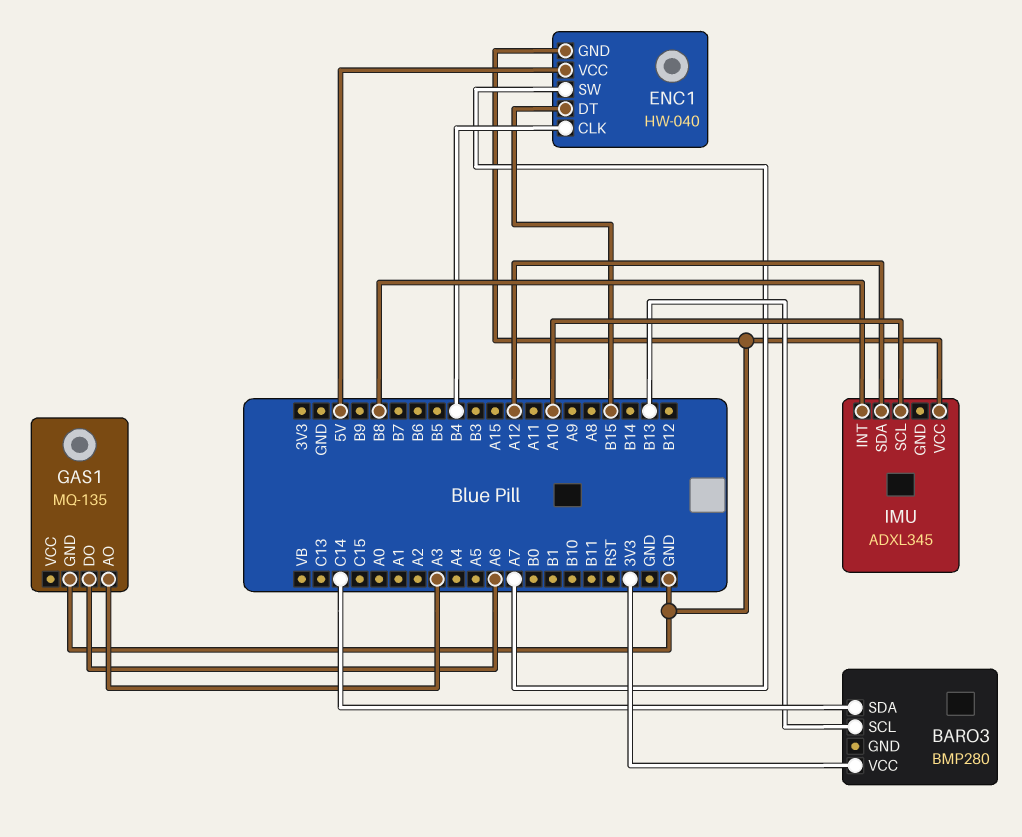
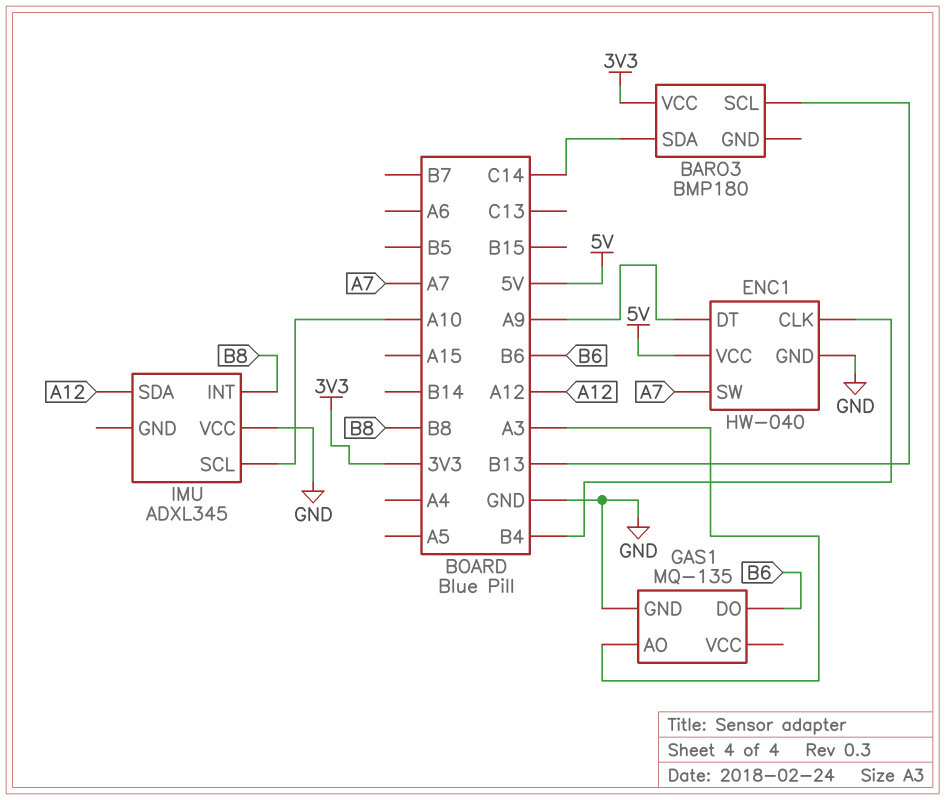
BARO3: BMP280 -> BMP180
ENC1 pin DT: B15 -> A9
GAS1 pin DO: A6 -> B6

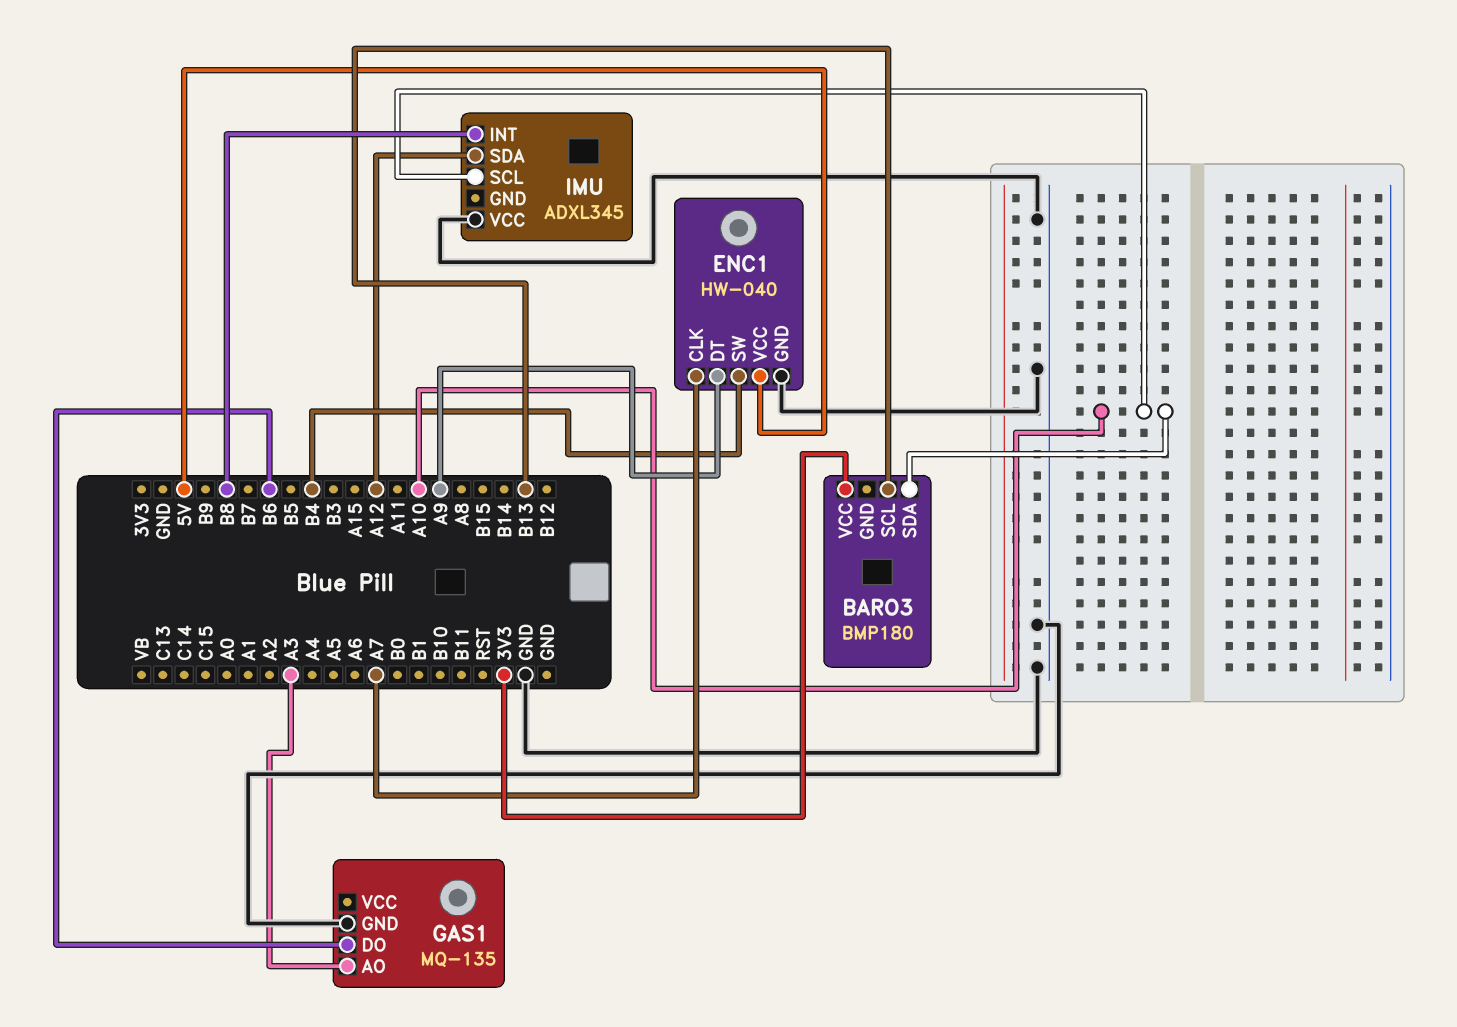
BARO3 pin SDA: C14 -> A10
ENC1 pin CLK: B4 -> A7
ENC1 pin SW: A7 -> B4

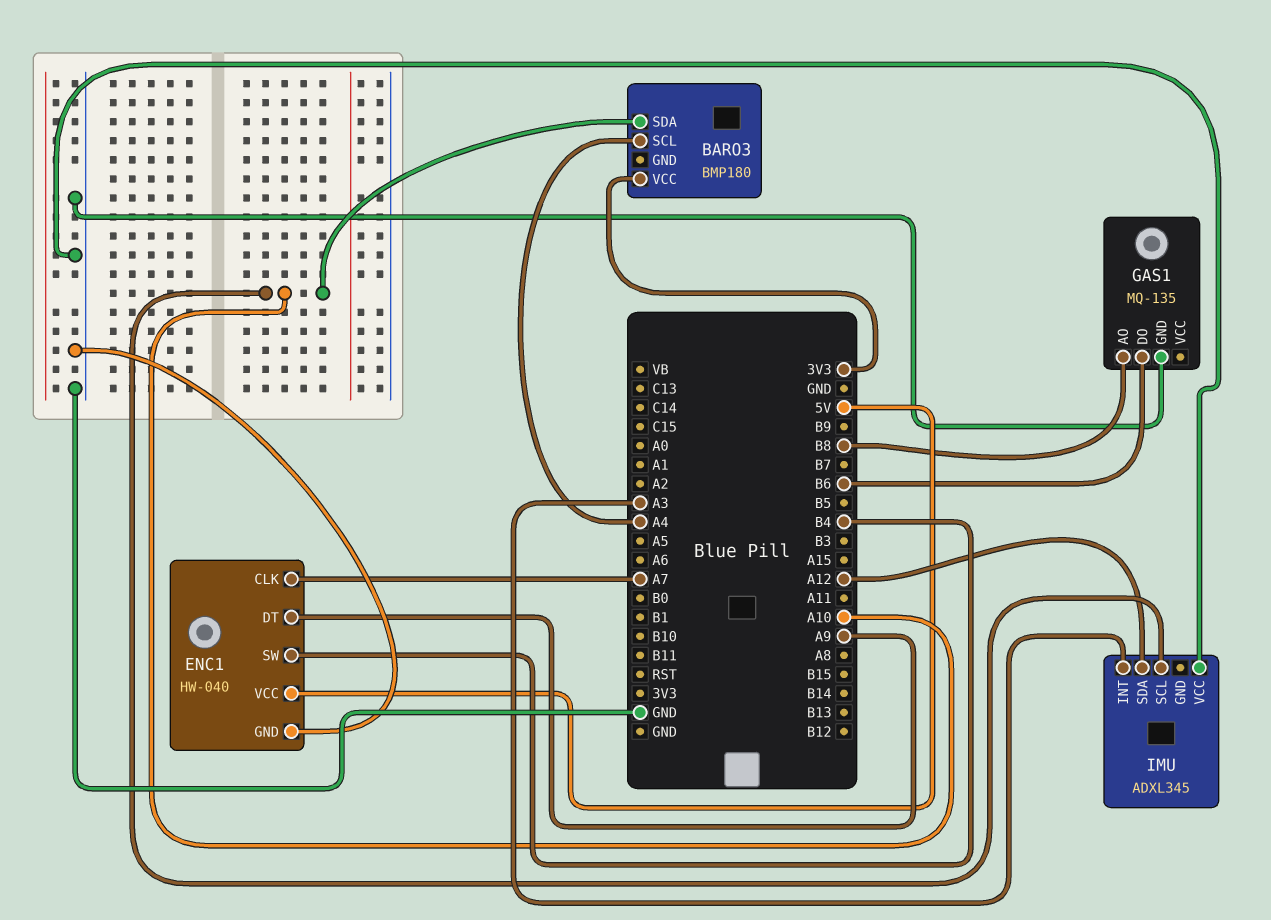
BARO3 pin SCL: B13 -> A4
GAS1 pin AO: A3 -> B8
IMU pin INT: B8 -> A3

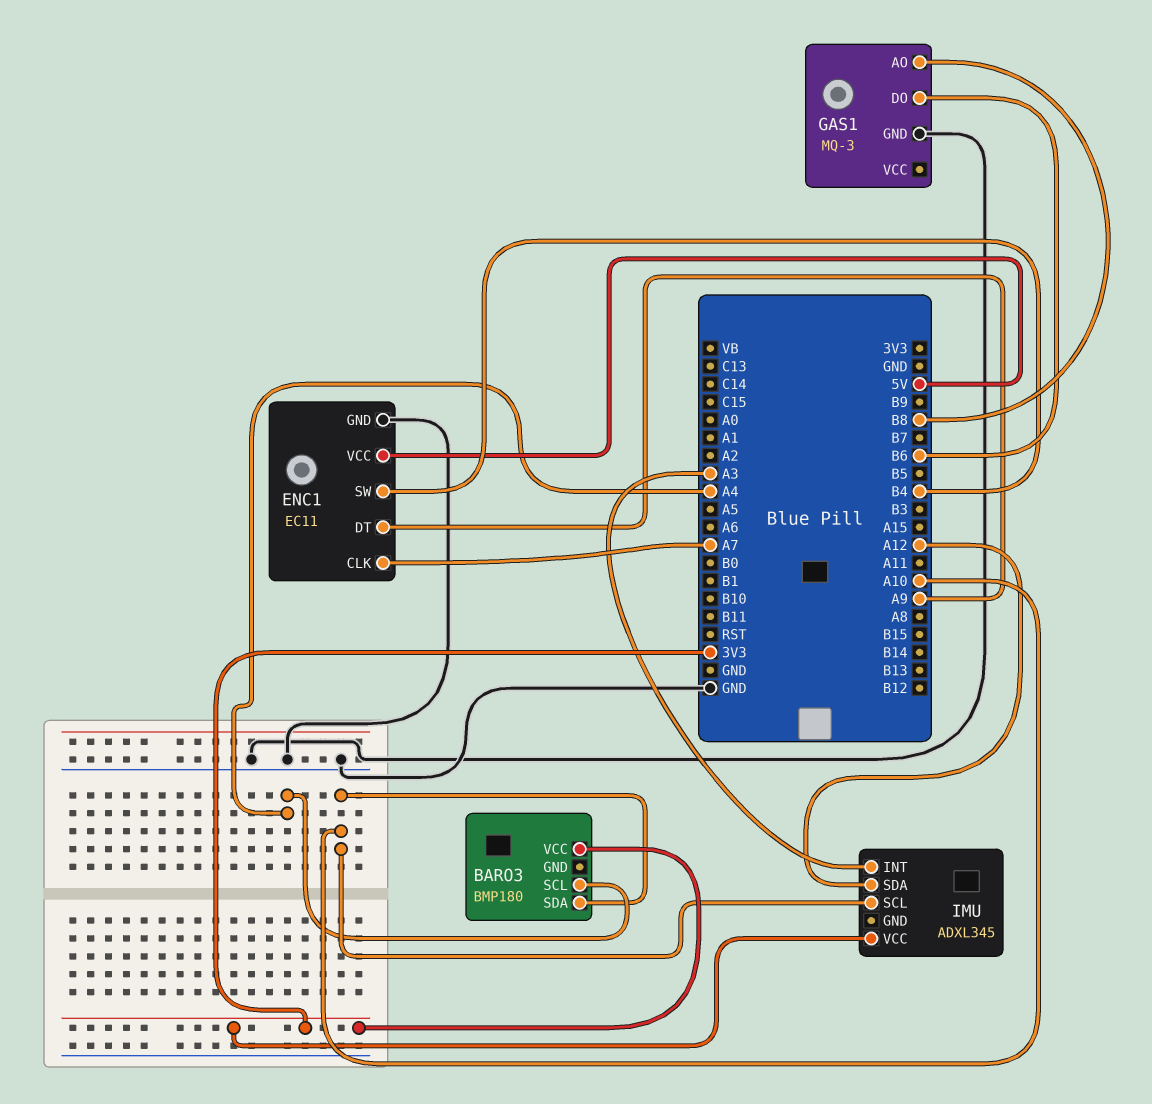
ENC1: HW-040 -> EC11
GAS1: MQ-135 -> MQ-3
IMU pin VCC: GND -> 3V3

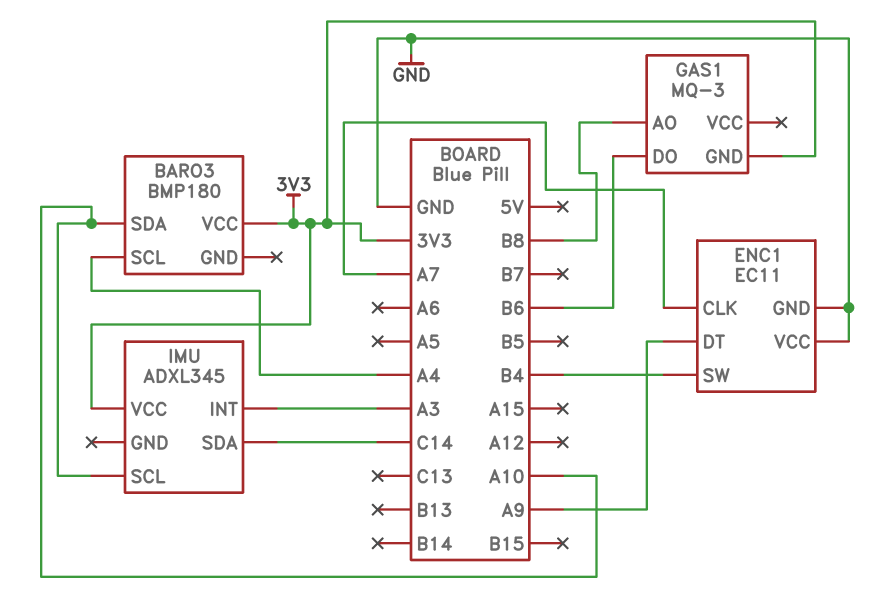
ENC1 pin VCC: 5V -> GND
GAS1 pin GND: GND -> 3V3
IMU pin SDA: A12 -> C14

